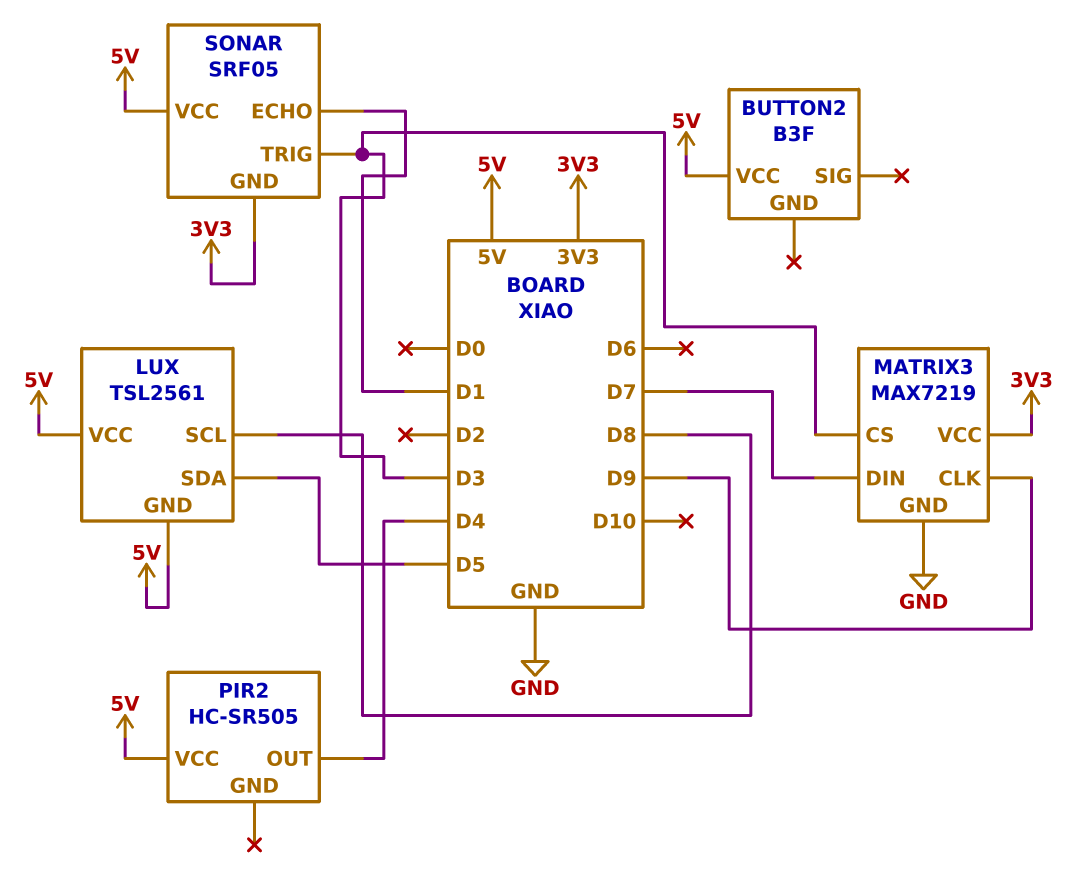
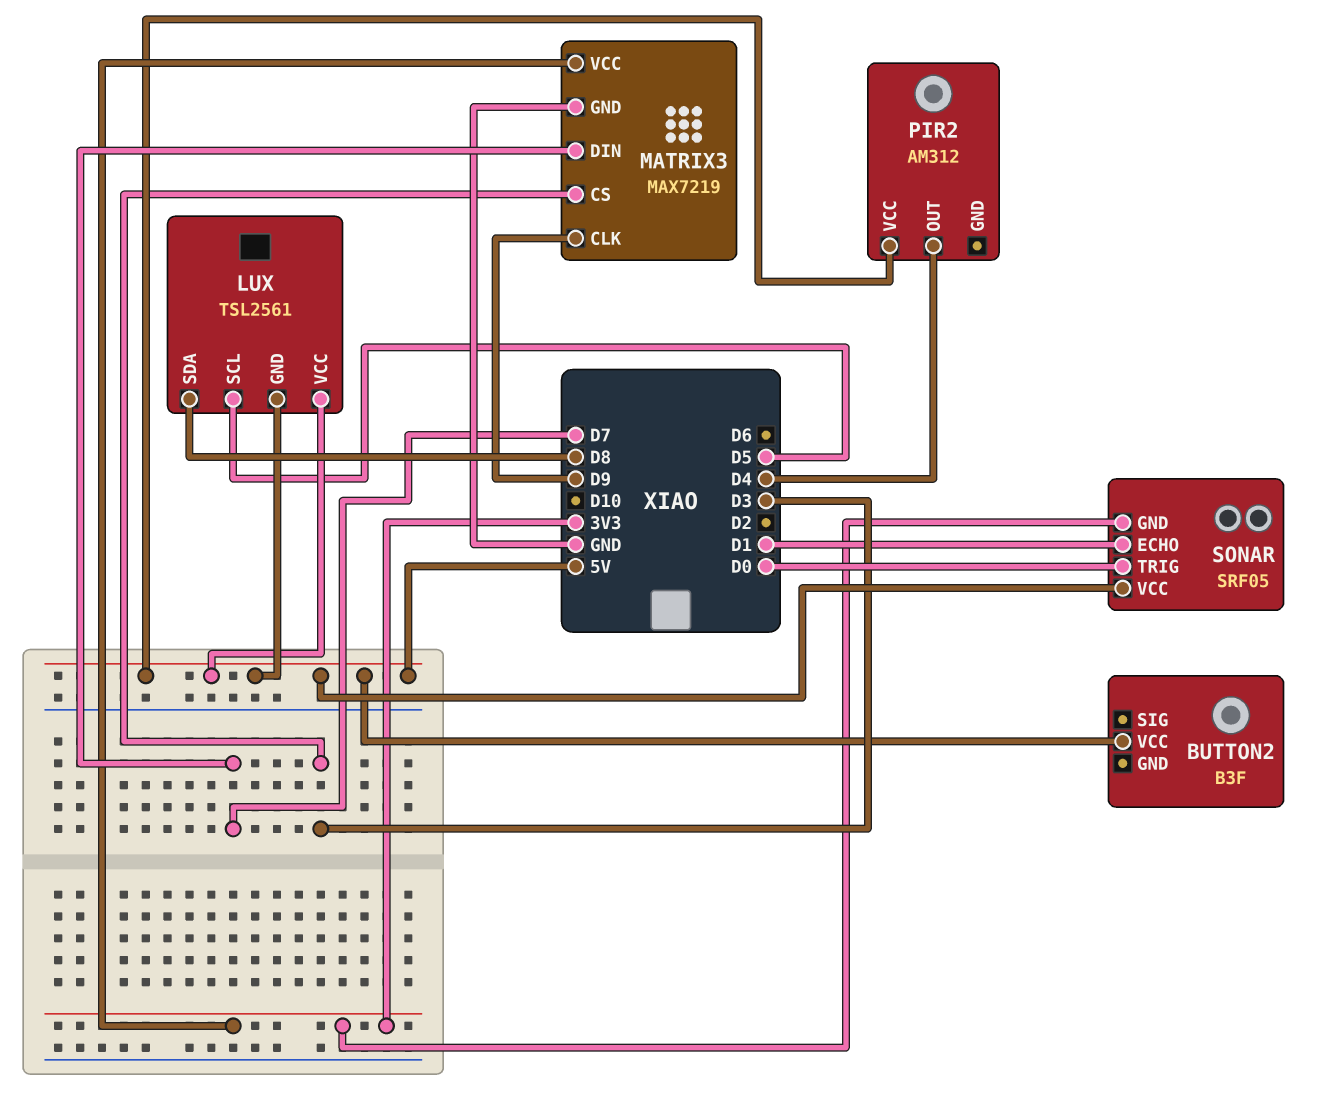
LUX pin SCL: D8 -> D5
LUX pin SDA: D5 -> D8
PIR2: HC-SR505 -> AM312
SONAR pin TRIG: D3 -> D0

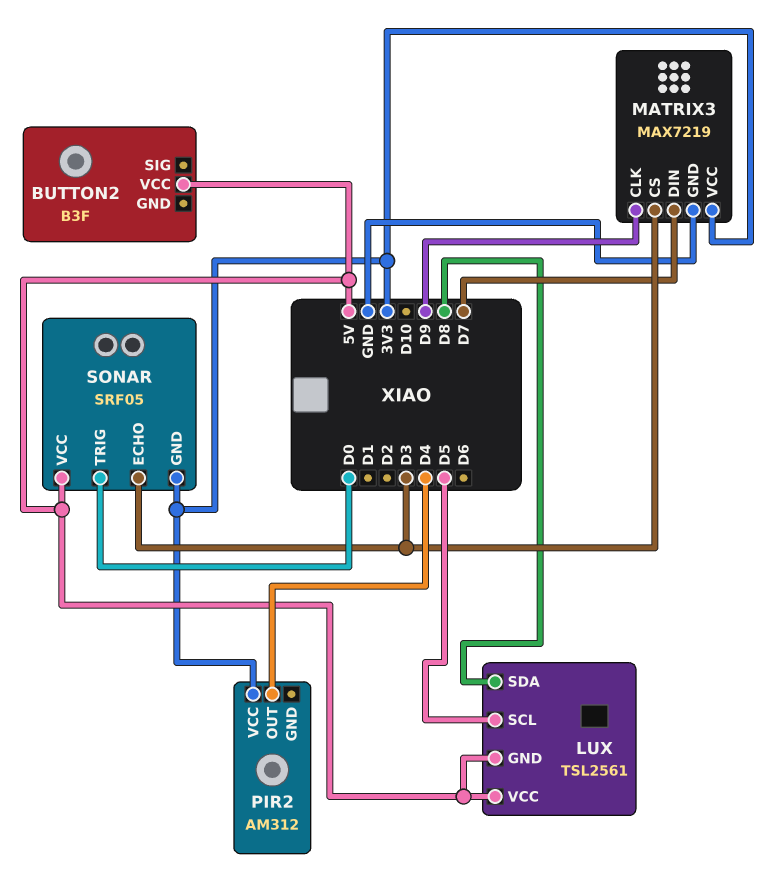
PIR2 pin VCC: 5V -> 3V3
SONAR pin ECHO: D1 -> D3

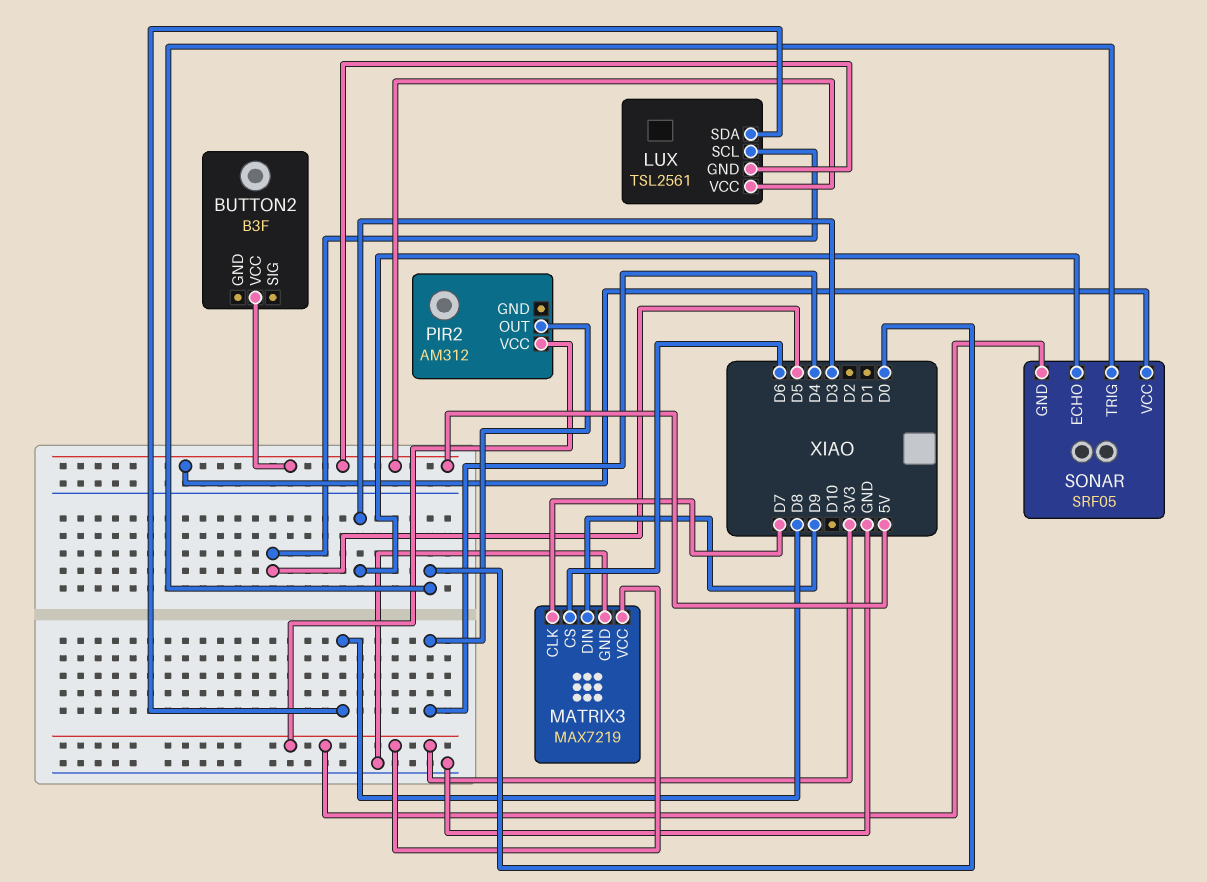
MATRIX3 pin CLK: D9 -> D7
MATRIX3 pin CS: D3 -> D6
MATRIX3 pin DIN: D7 -> D9

